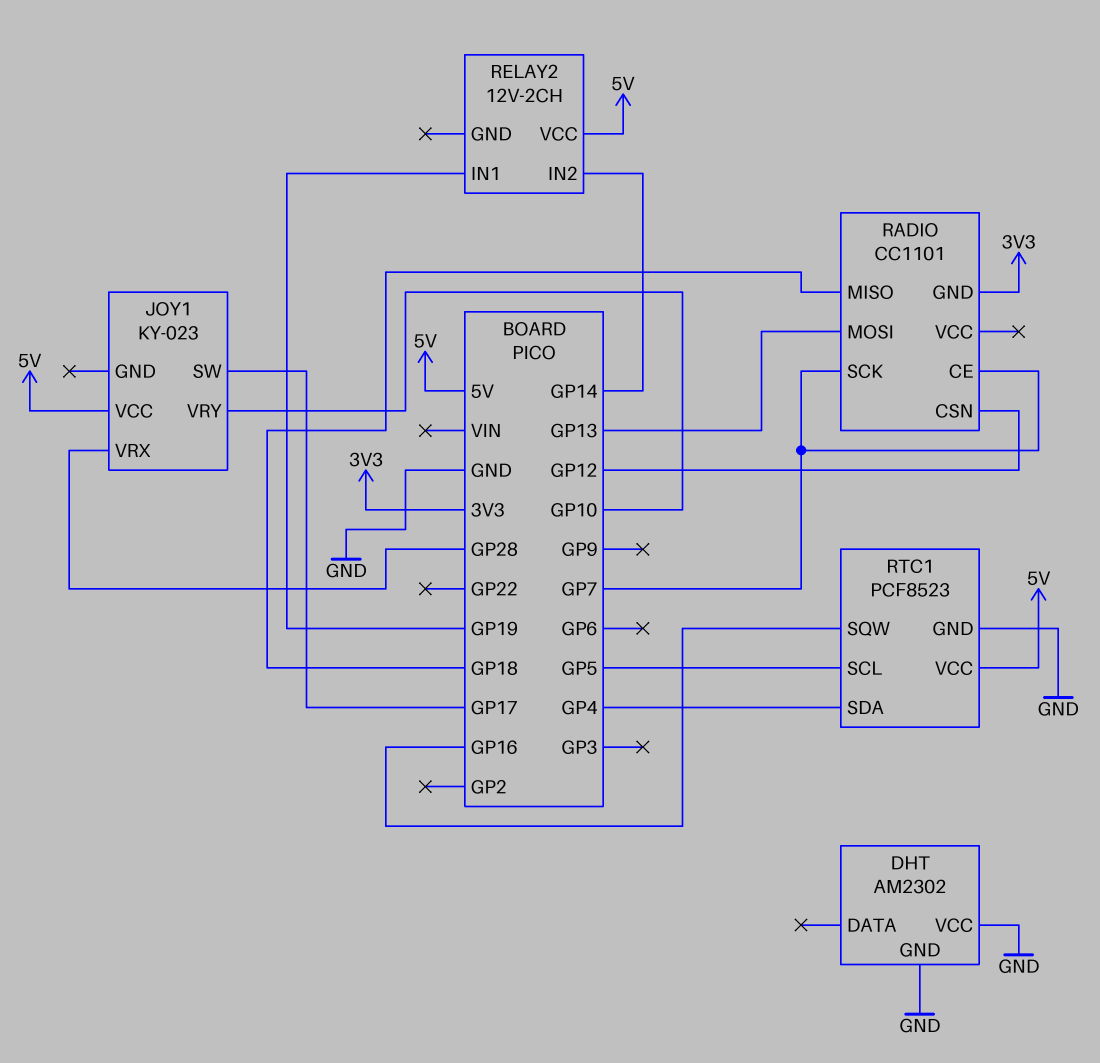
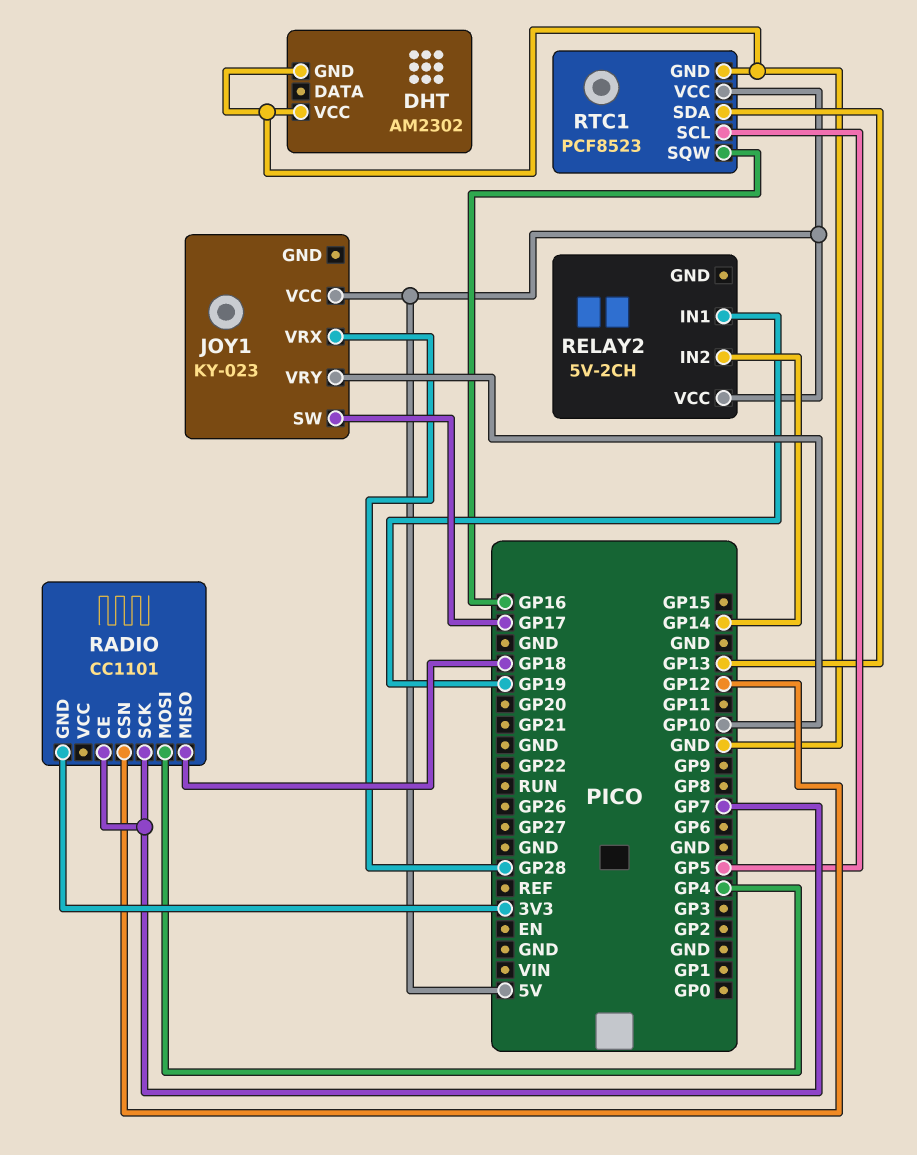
RADIO pin MOSI: GP13 -> GP4
RELAY2: 12V-2CH -> 5V-2CH
RTC1 pin SDA: GP4 -> GP13

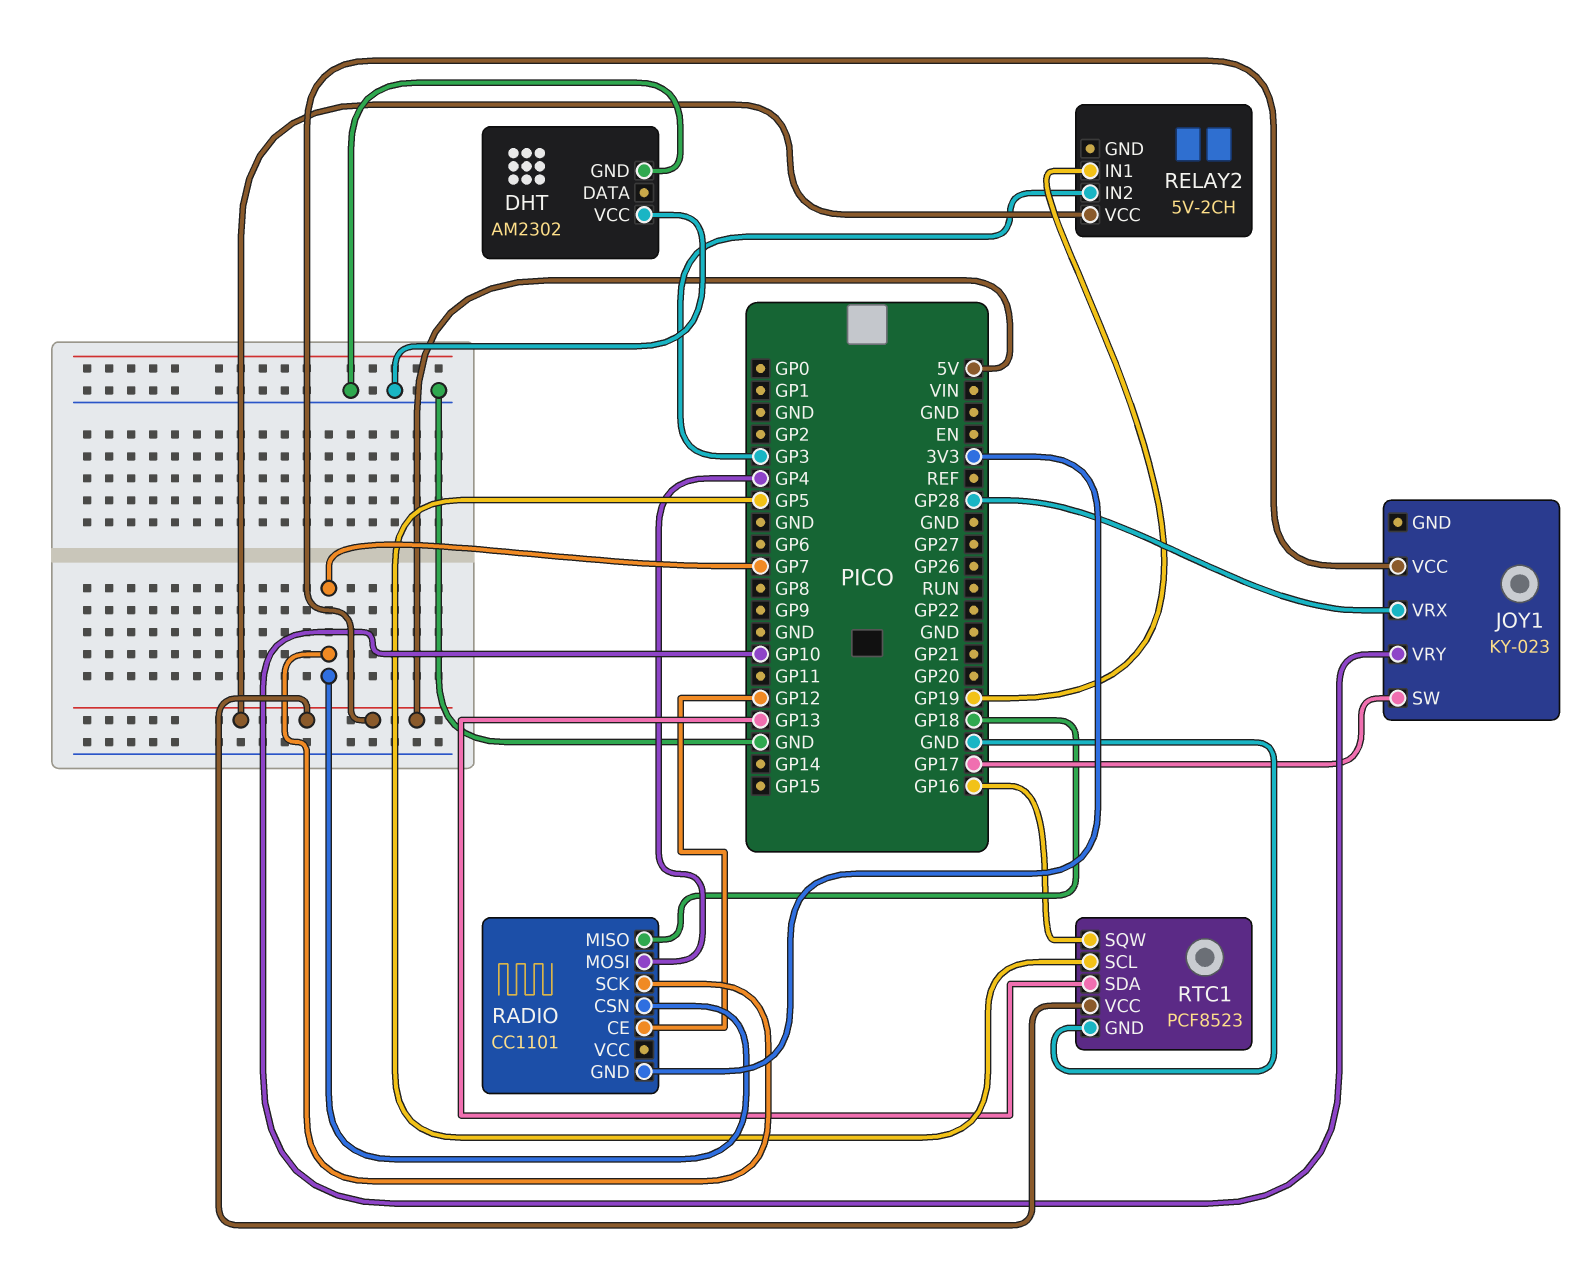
RADIO pin CE: GP7 -> GP12
RADIO pin CSN: GP12 -> GP7
RELAY2 pin IN2: GP14 -> GP3

